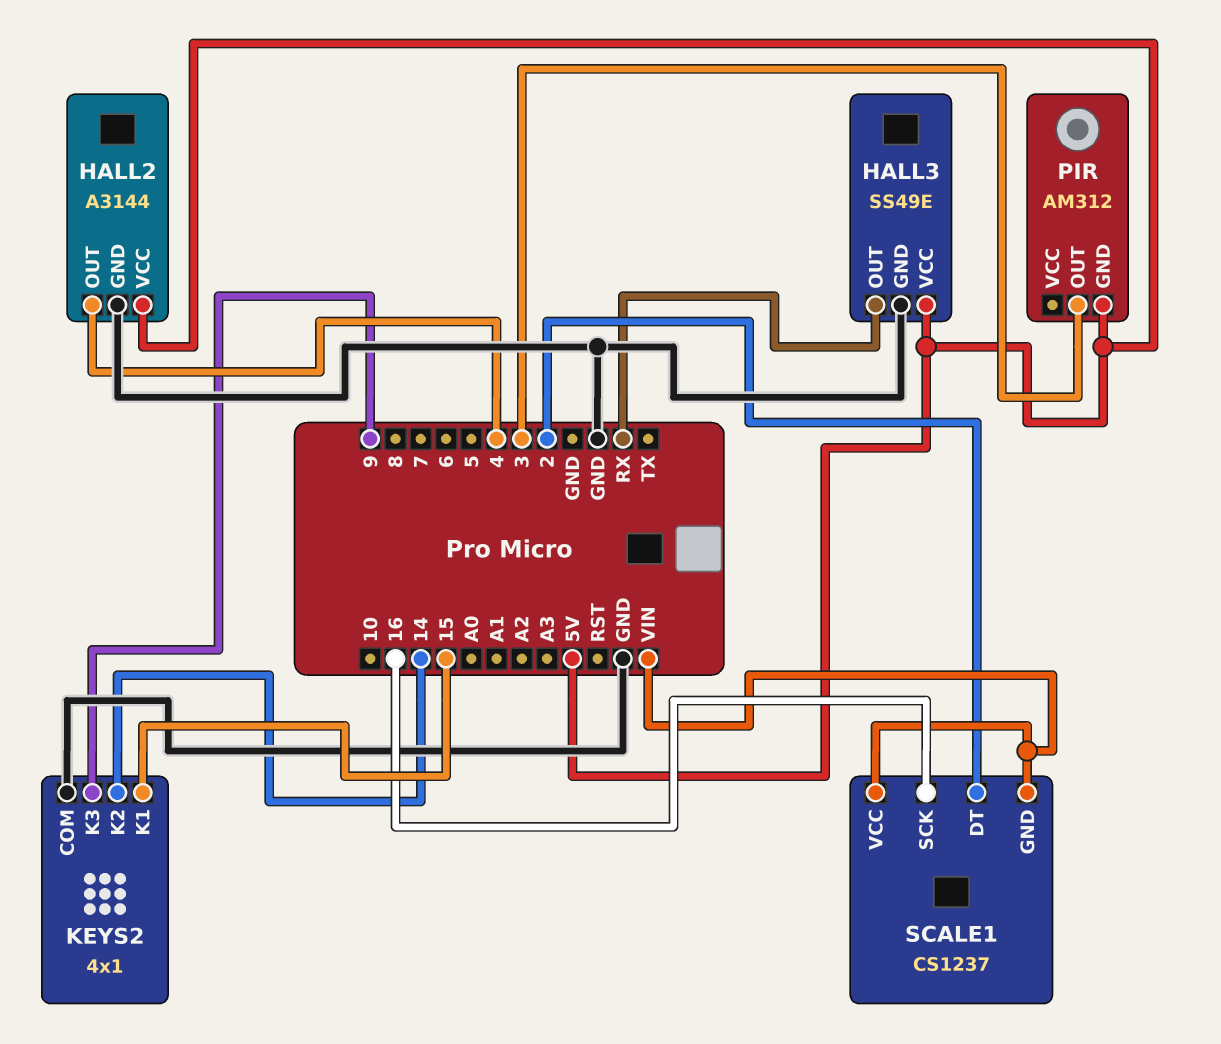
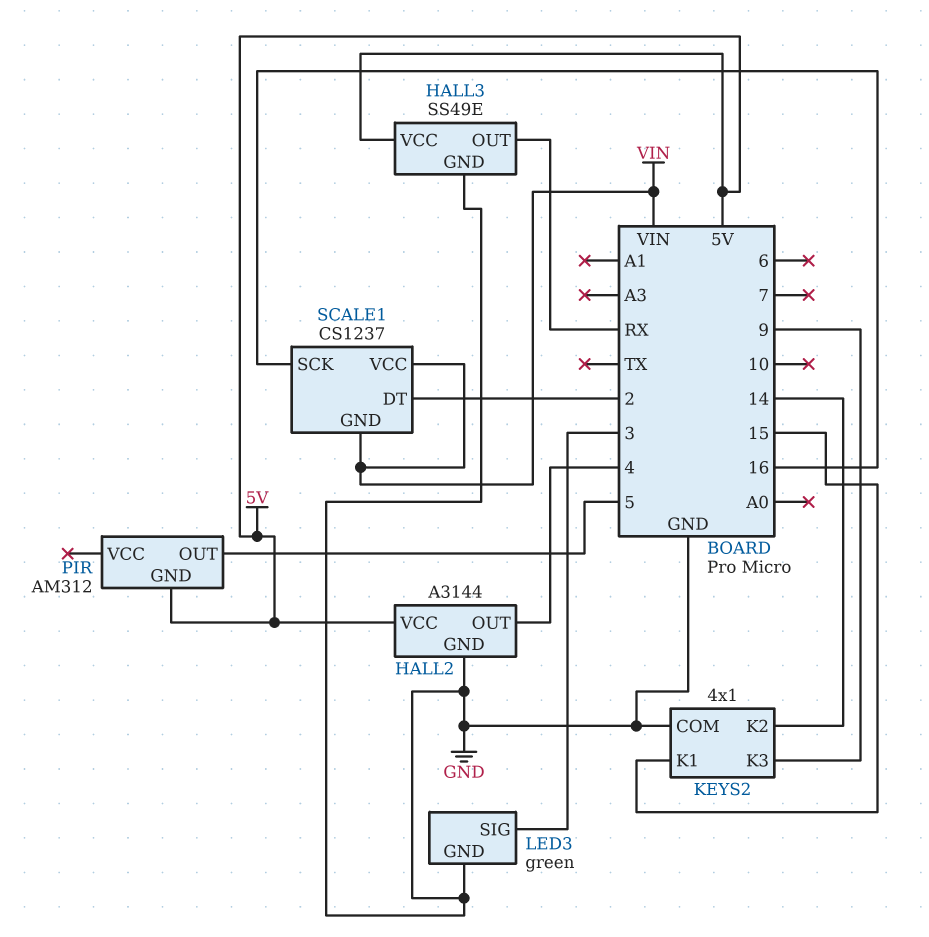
LED3: none -> green
LED3 pin GND: none -> GND
LED3 pin SIG: none -> 3
PIR pin OUT: 3 -> 5

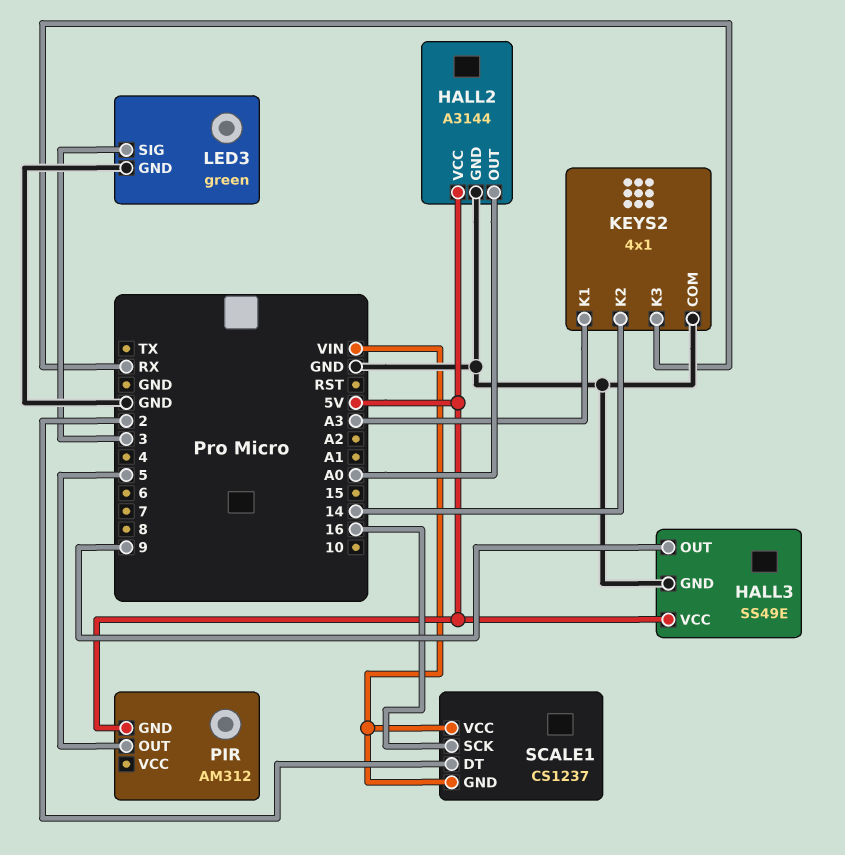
HALL2 pin OUT: 4 -> A0
HALL3 pin OUT: RX -> 9
KEYS2 pin K1: 15 -> A3
KEYS2 pin K3: 9 -> RX

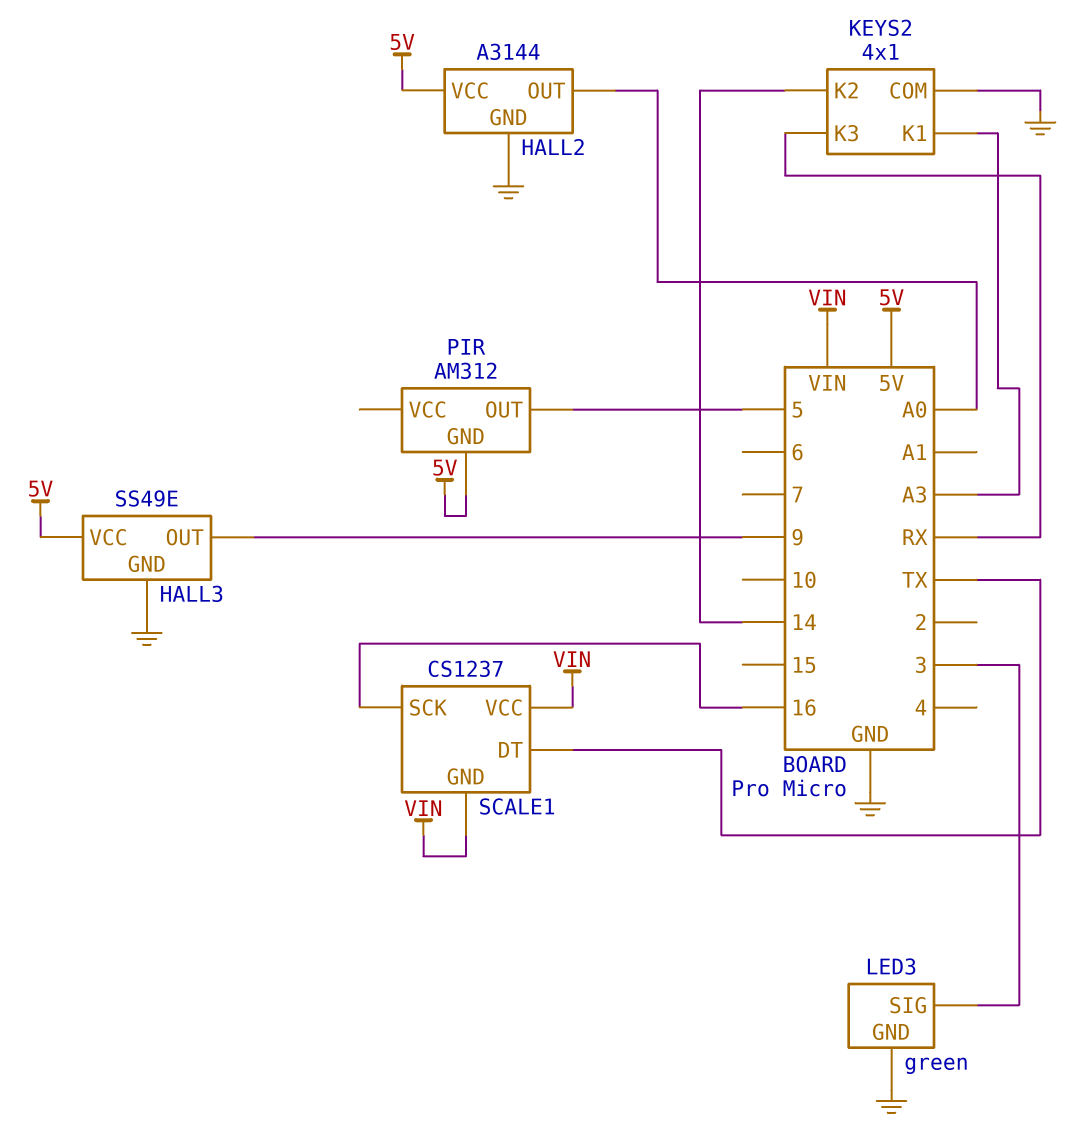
SCALE1 pin DT: 2 -> TX

